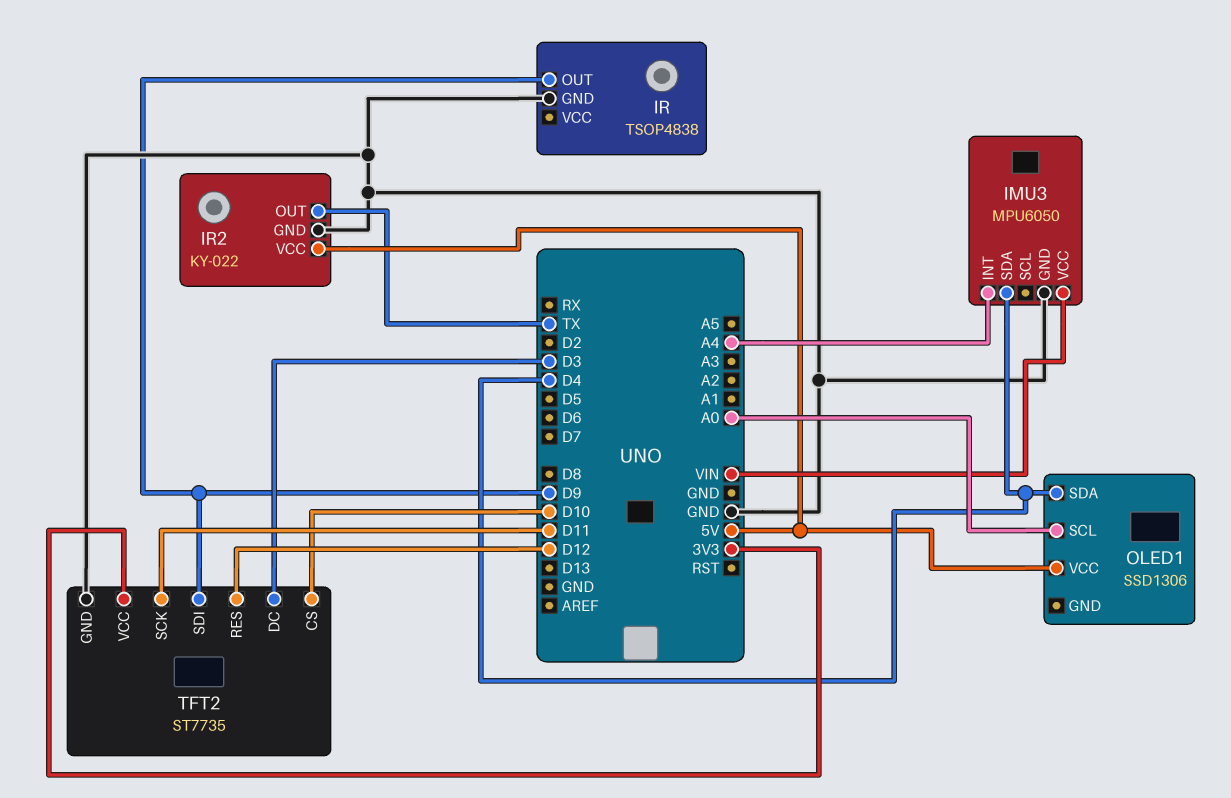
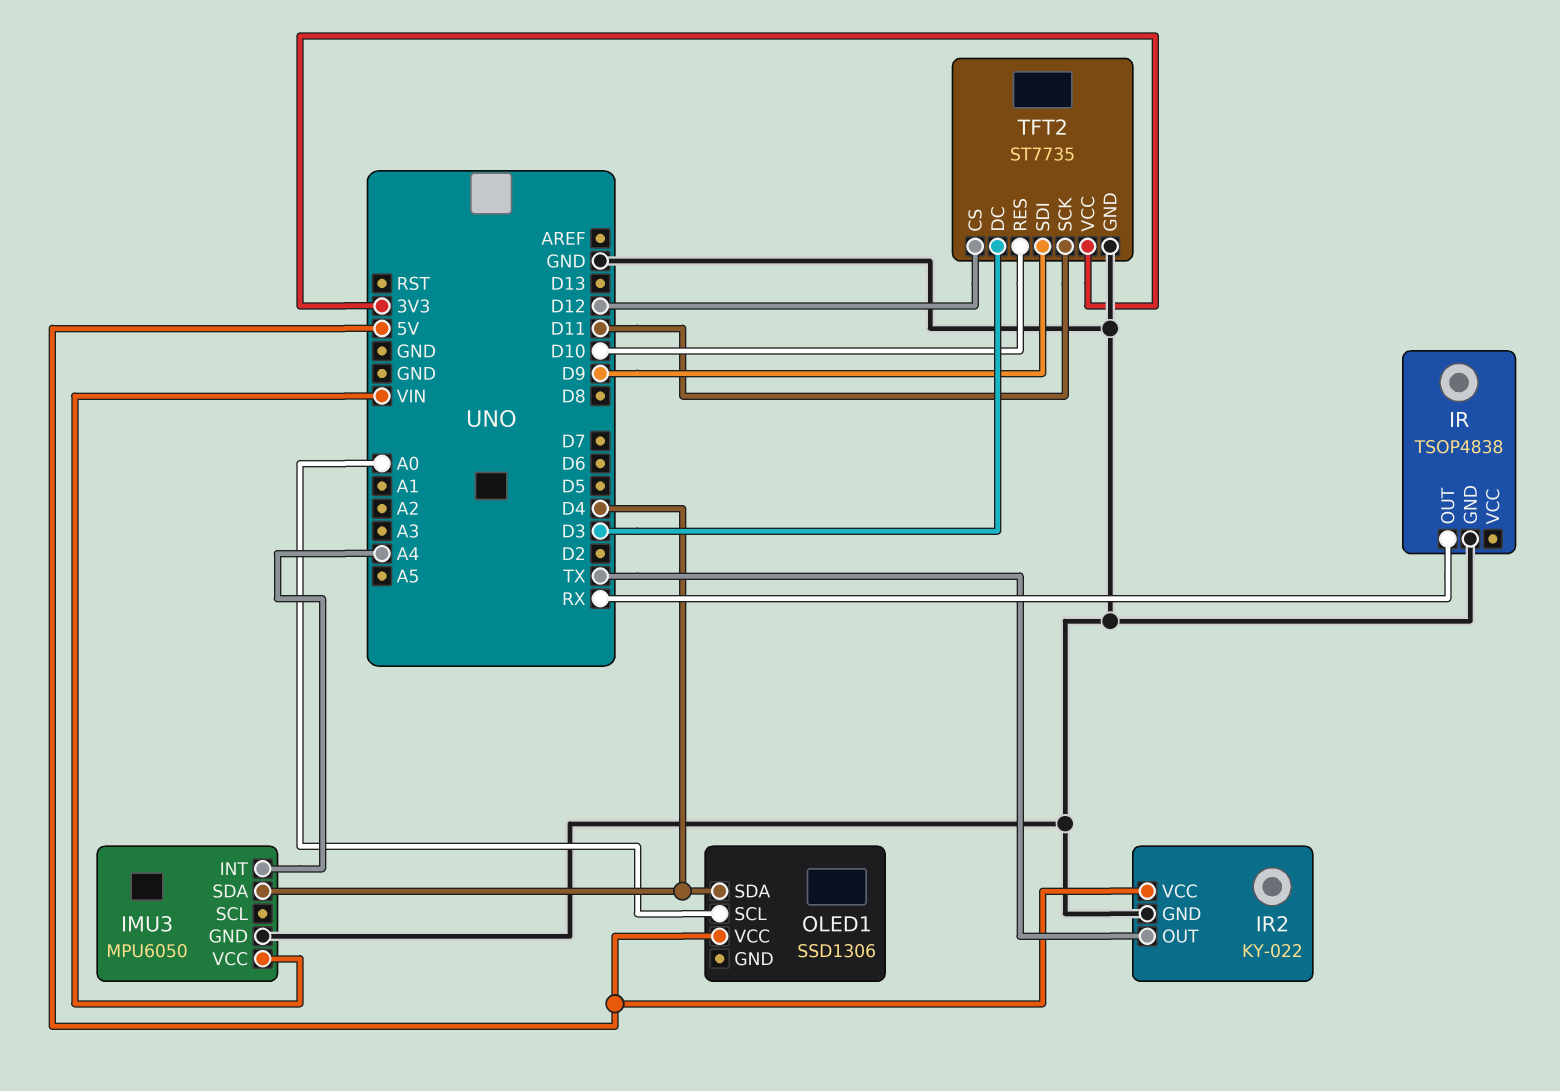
IR pin OUT: D9 -> RX
TFT2 pin CS: D10 -> D12
TFT2 pin RES: D12 -> D10

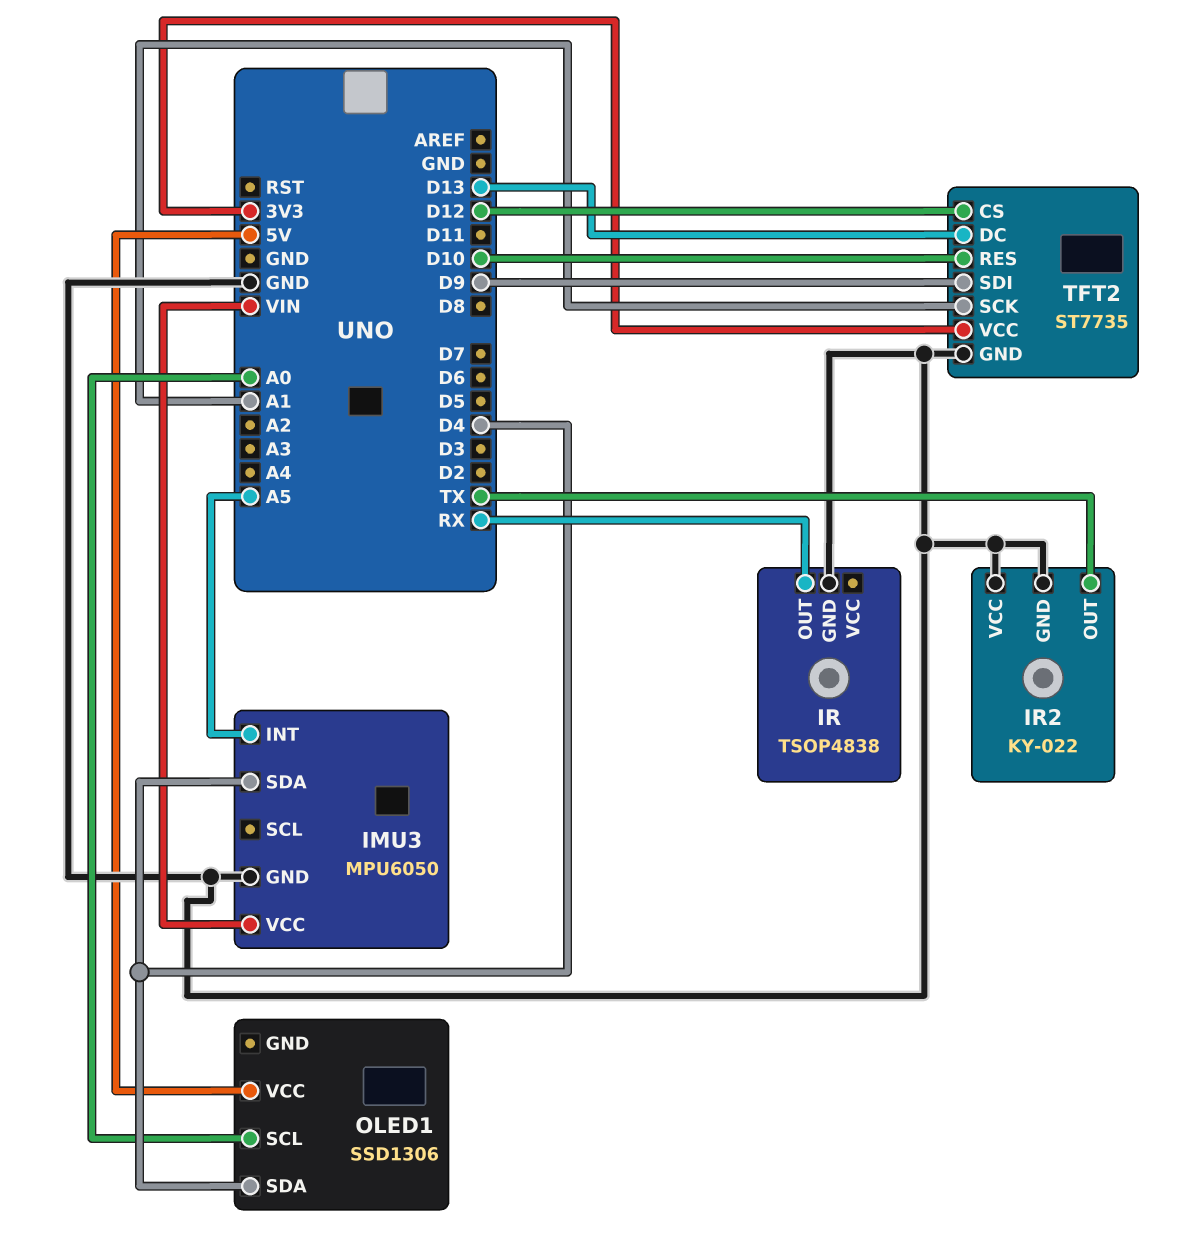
IMU3 pin INT: A4 -> A5
IR2 pin VCC: 5V -> GND
TFT2 pin DC: D3 -> D13
TFT2 pin SCK: D11 -> A1

